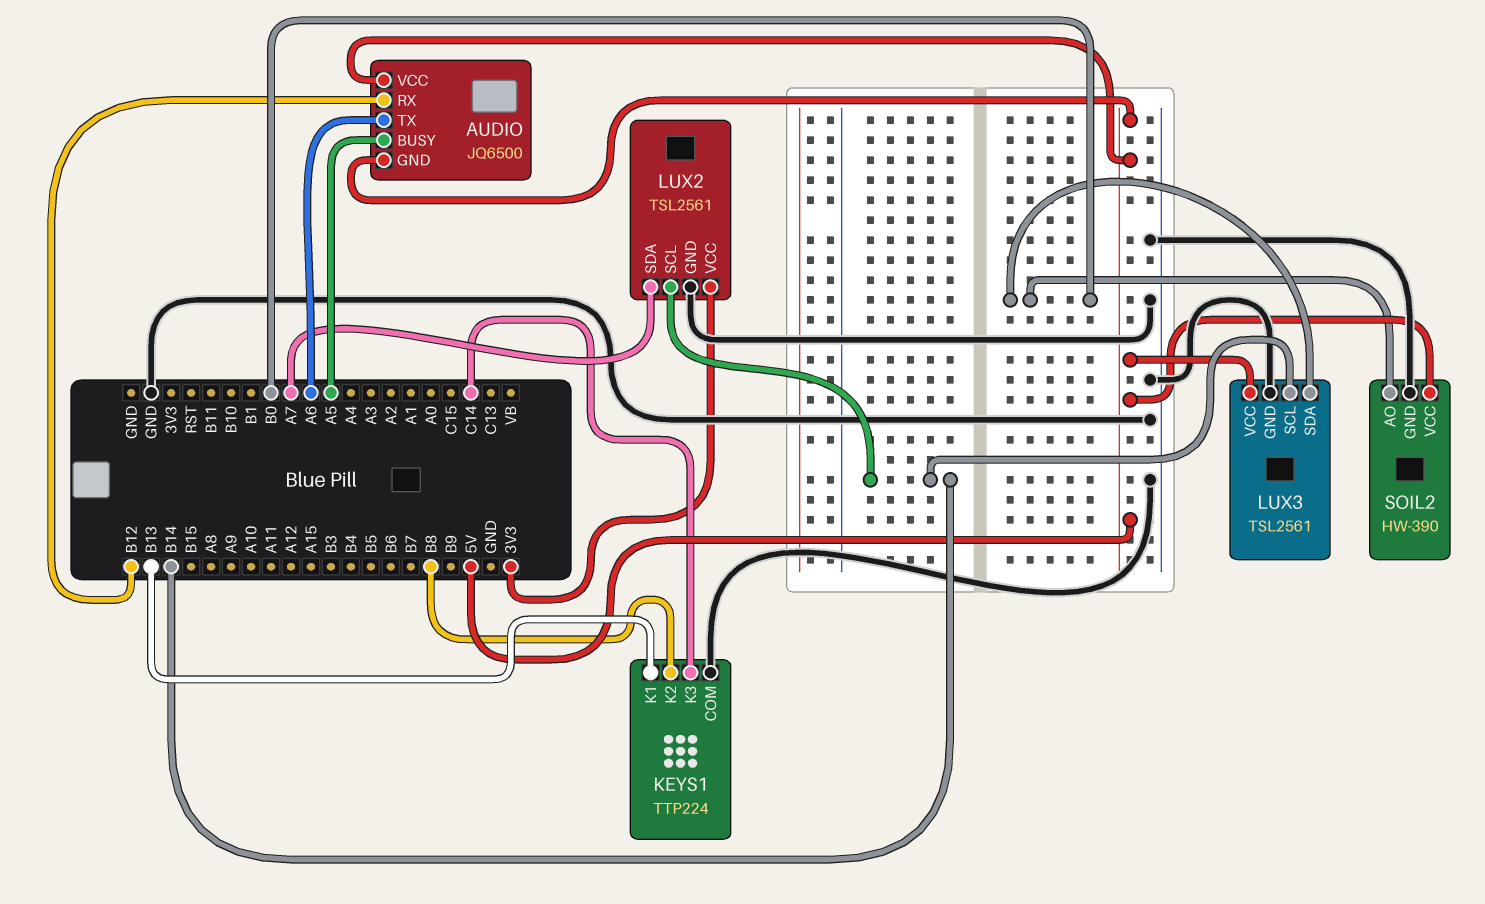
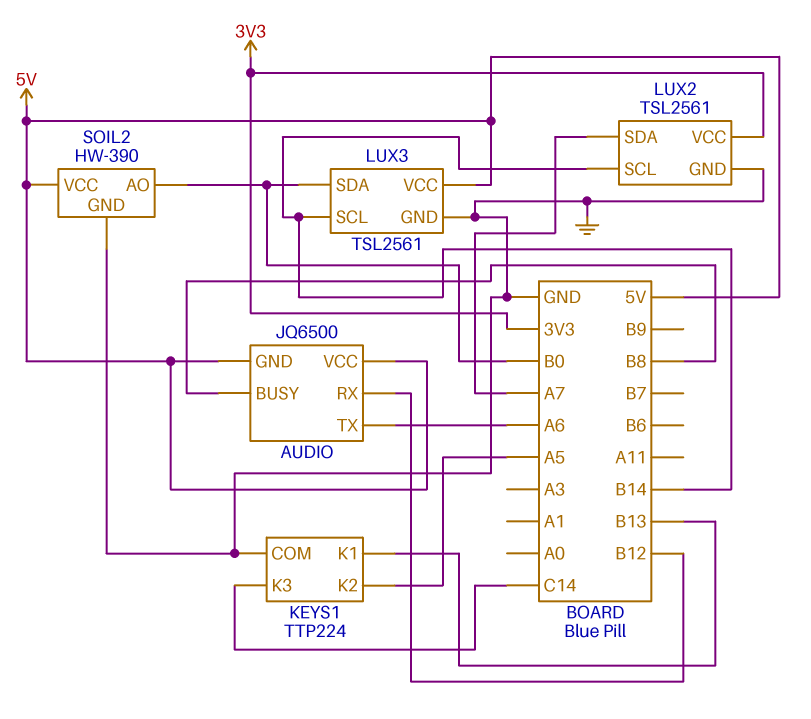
AUDIO pin BUSY: A5 -> B8
KEYS1 pin K2: B8 -> A5

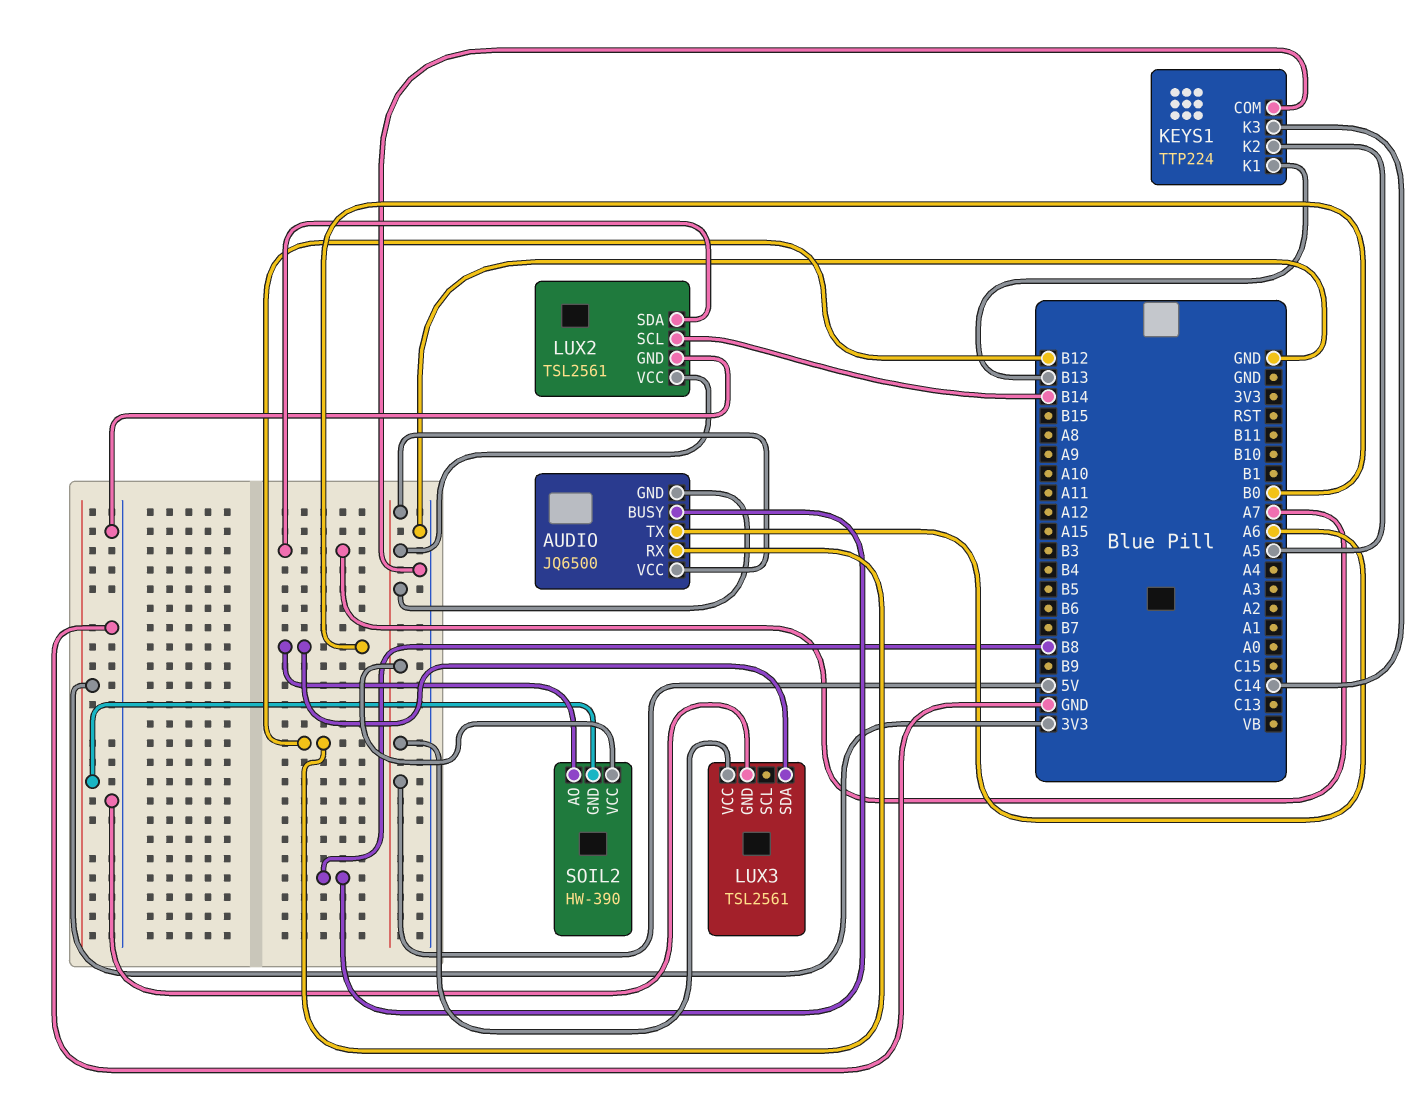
LUX2 pin VCC: 3V3 -> 5V
LUX3 pin SCL: B14 -> none
SOIL2 pin GND: GND -> 3V3

